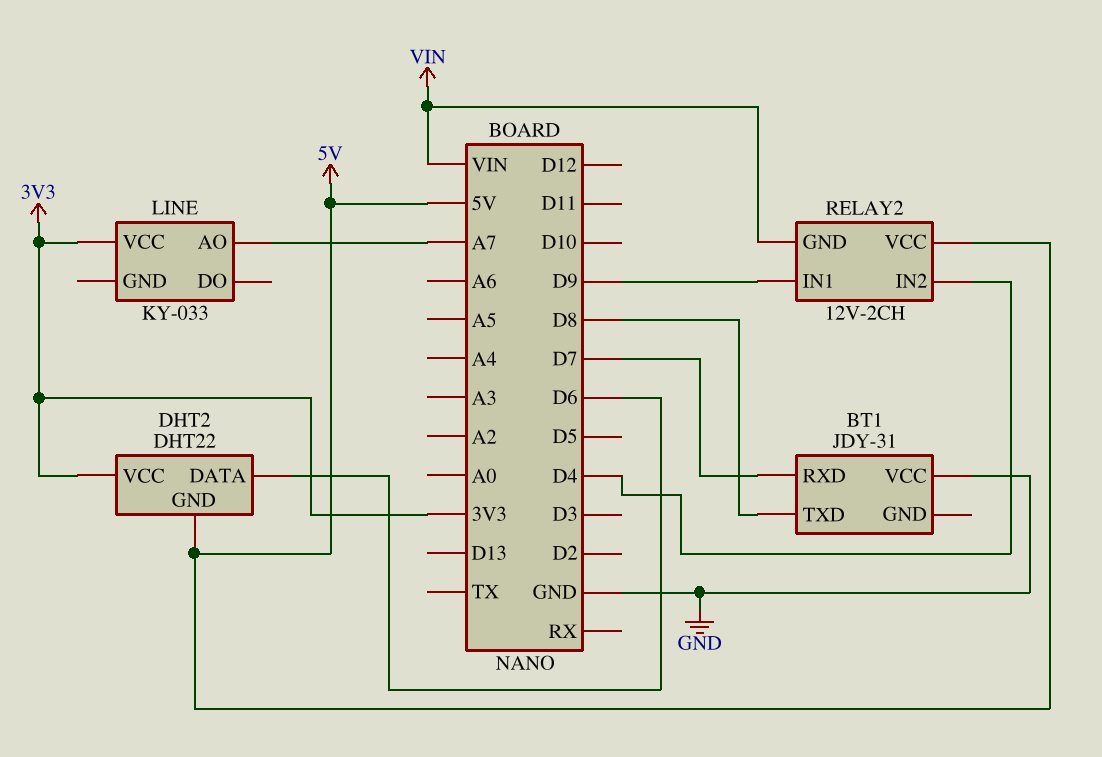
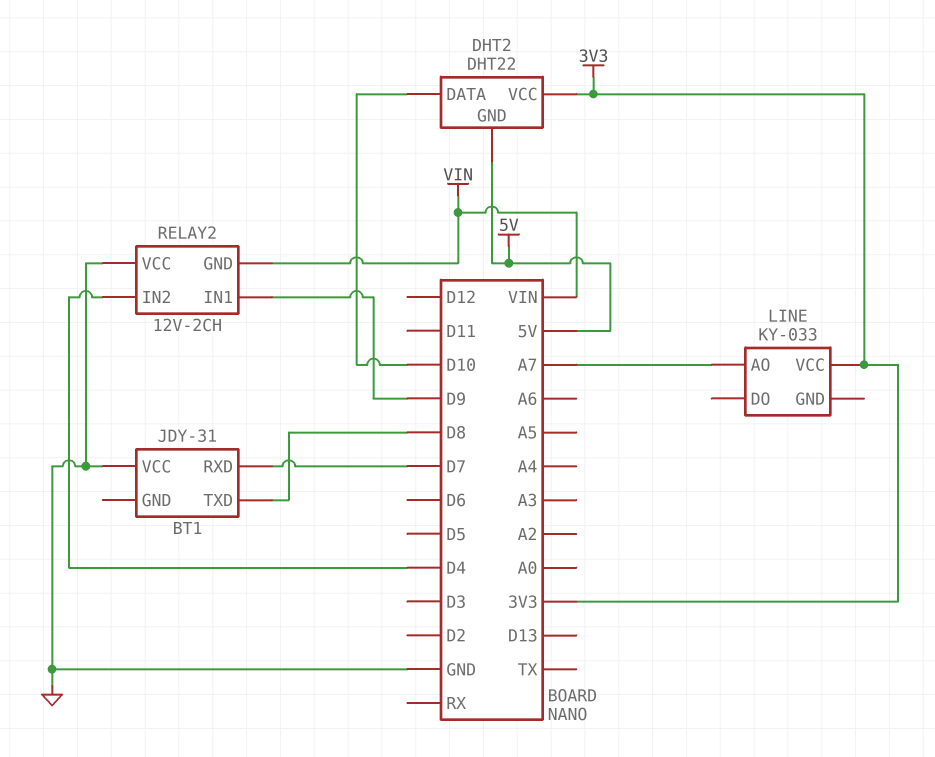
DHT2 pin DATA: D6 -> D10
RELAY2 pin VCC: 5V -> GND

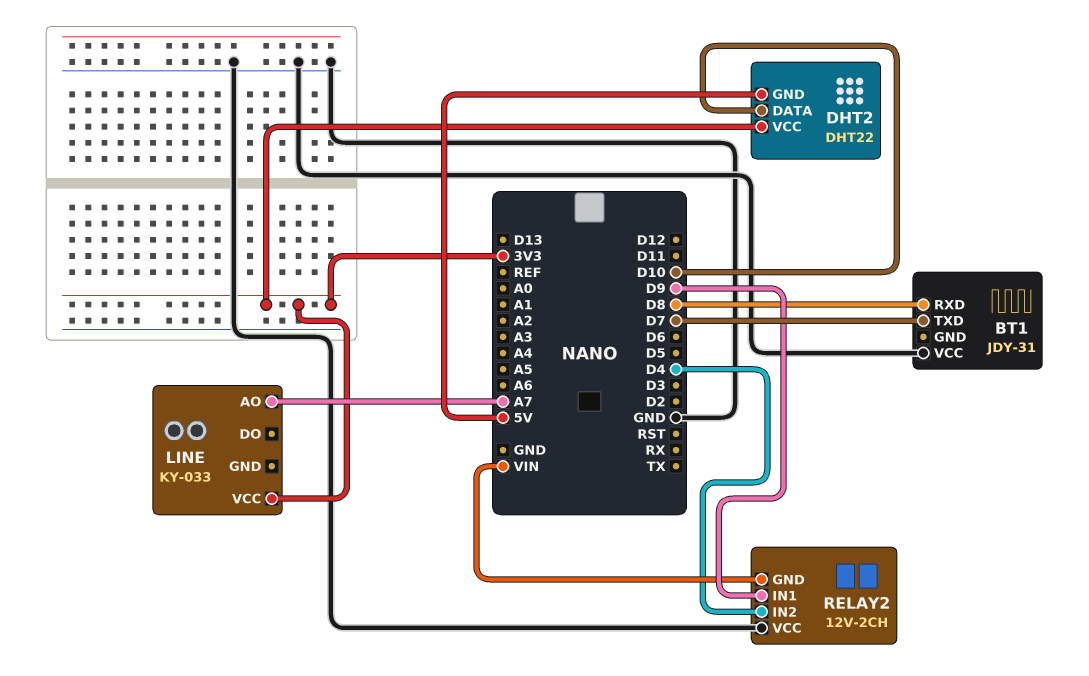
BT1 pin RXD: D7 -> D8
BT1 pin TXD: D8 -> D7

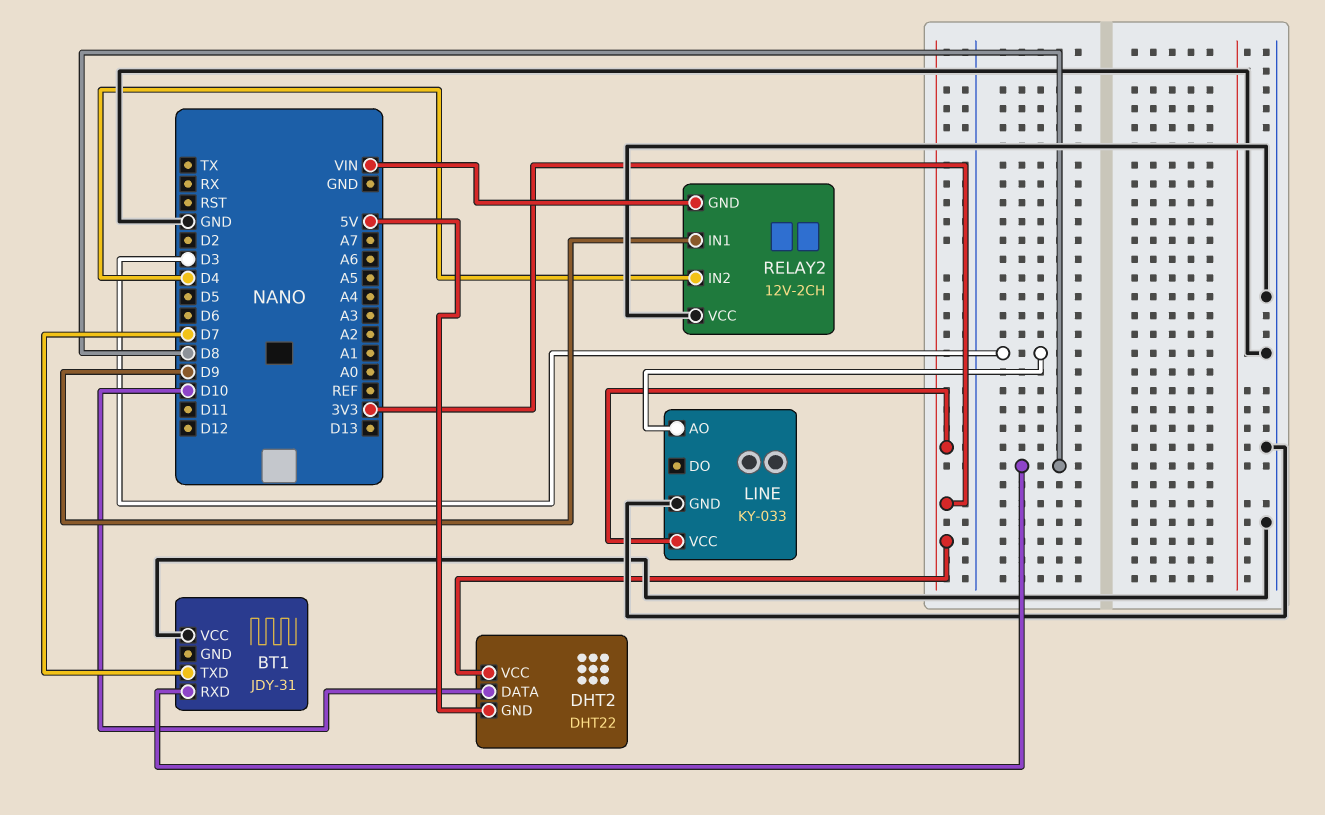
LINE pin AO: A7 -> D3
LINE pin GND: none -> GND

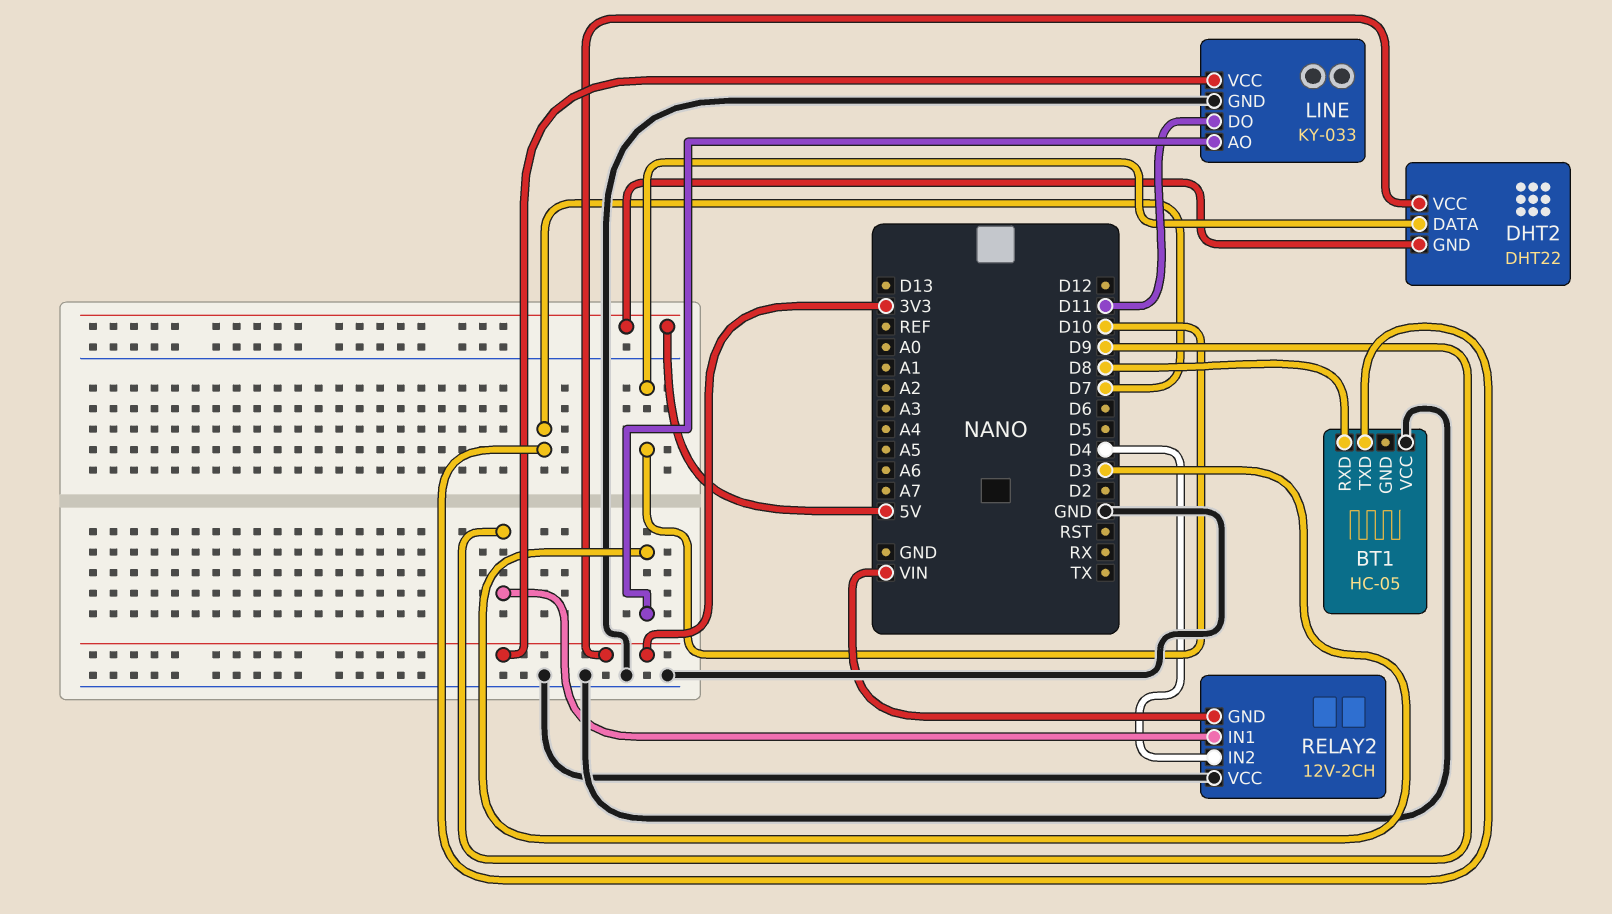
BT1: JDY-31 -> HC-05
LINE pin DO: none -> D11

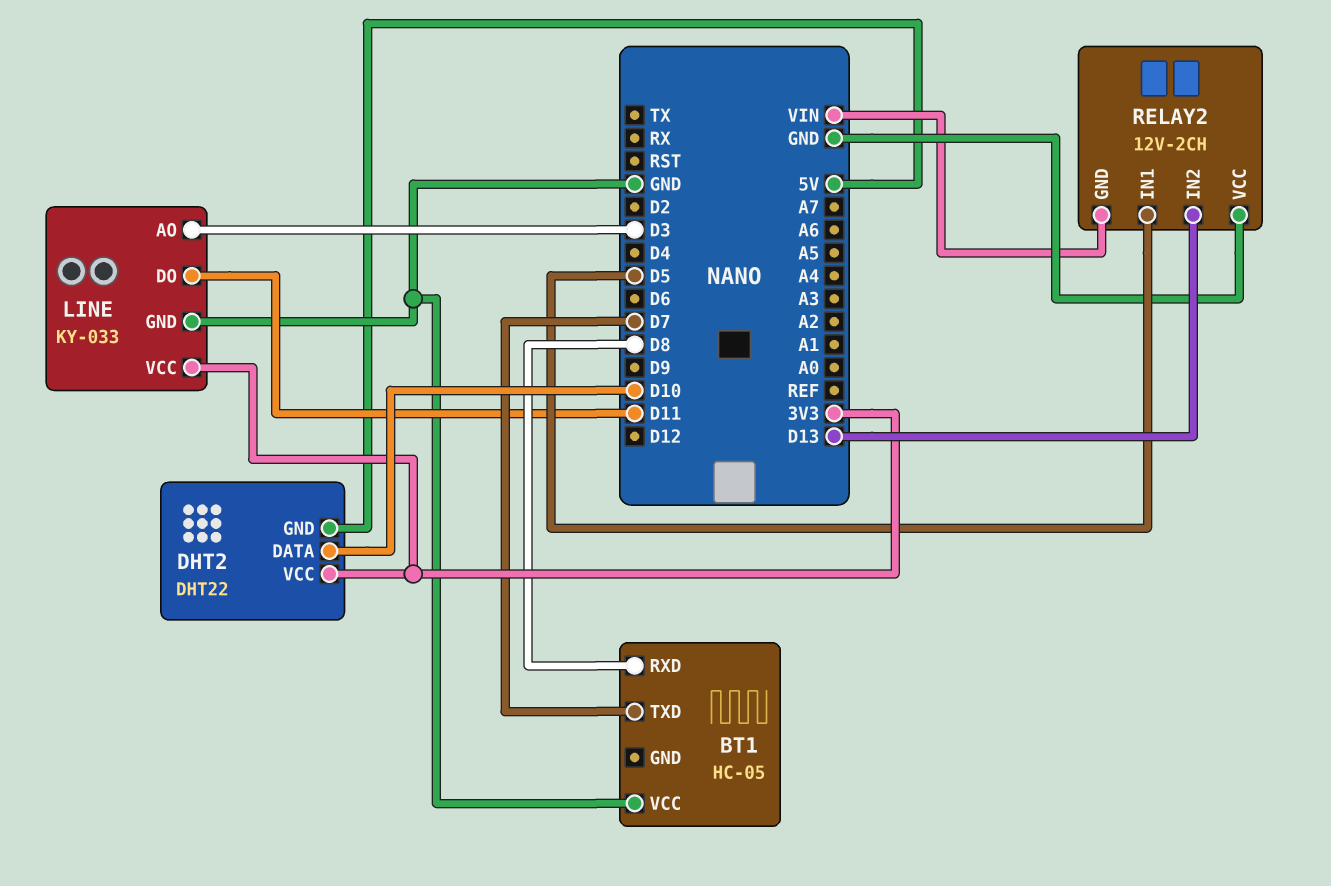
RELAY2 pin IN1: D9 -> D5
RELAY2 pin IN2: D4 -> D13

